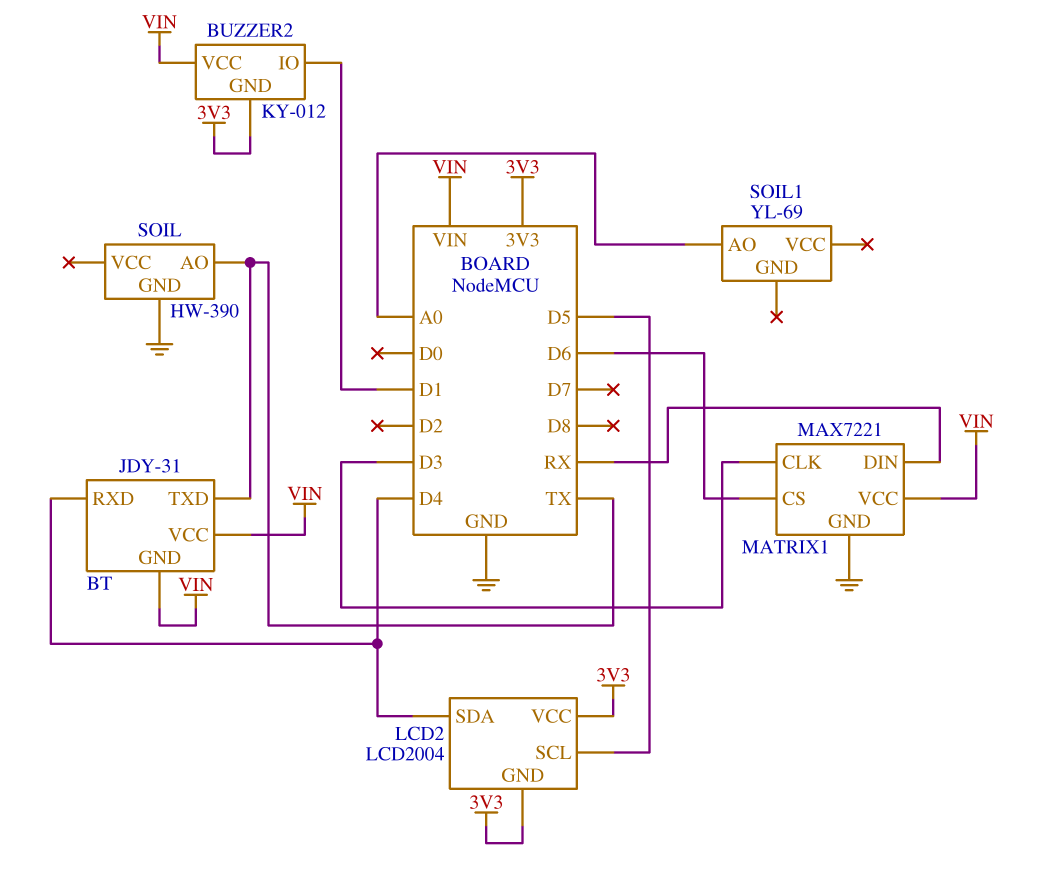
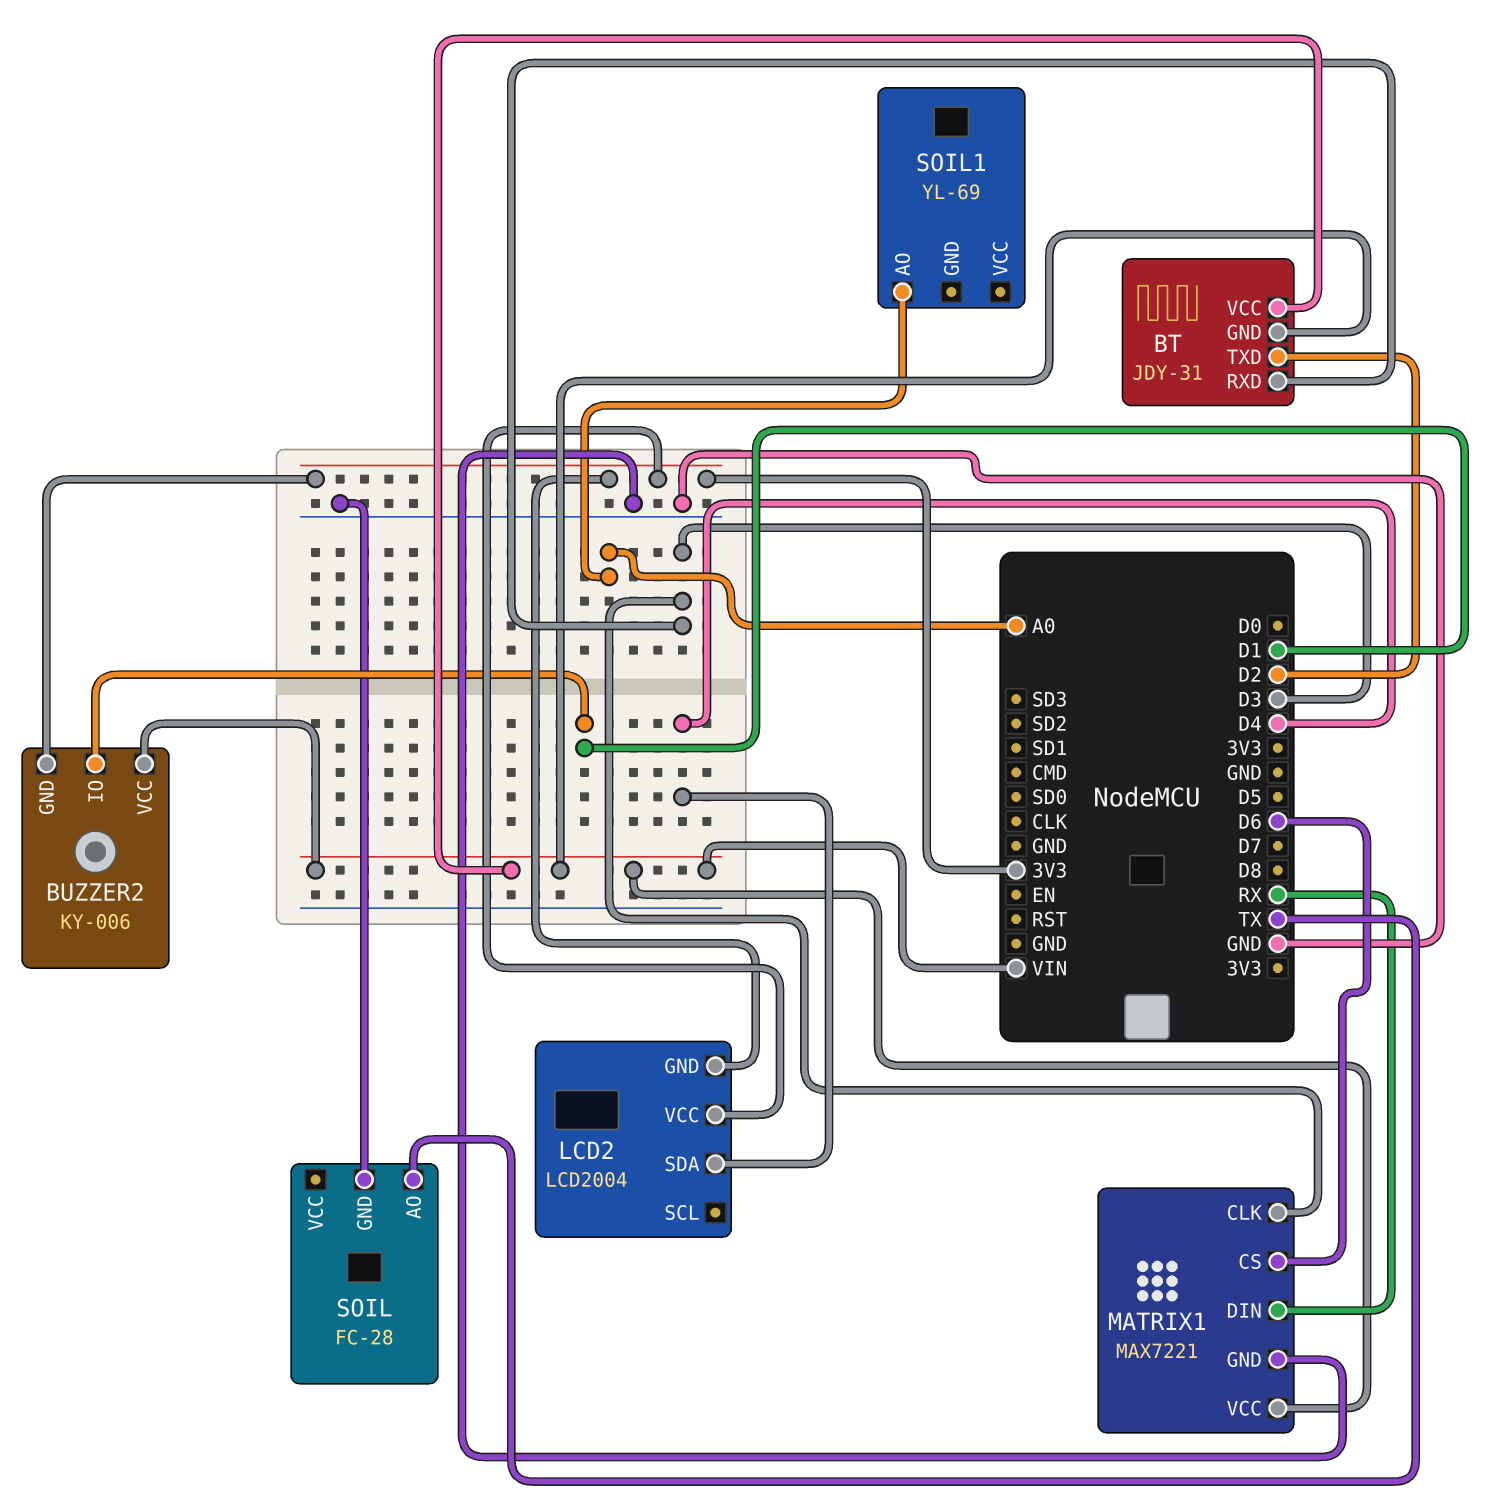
BT pin RXD: D4 -> D3
BT pin TXD: TX -> D2
BUZZER2: KY-012 -> KY-006
LCD2 pin SCL: D5 -> none
SOIL: HW-390 -> FC-28

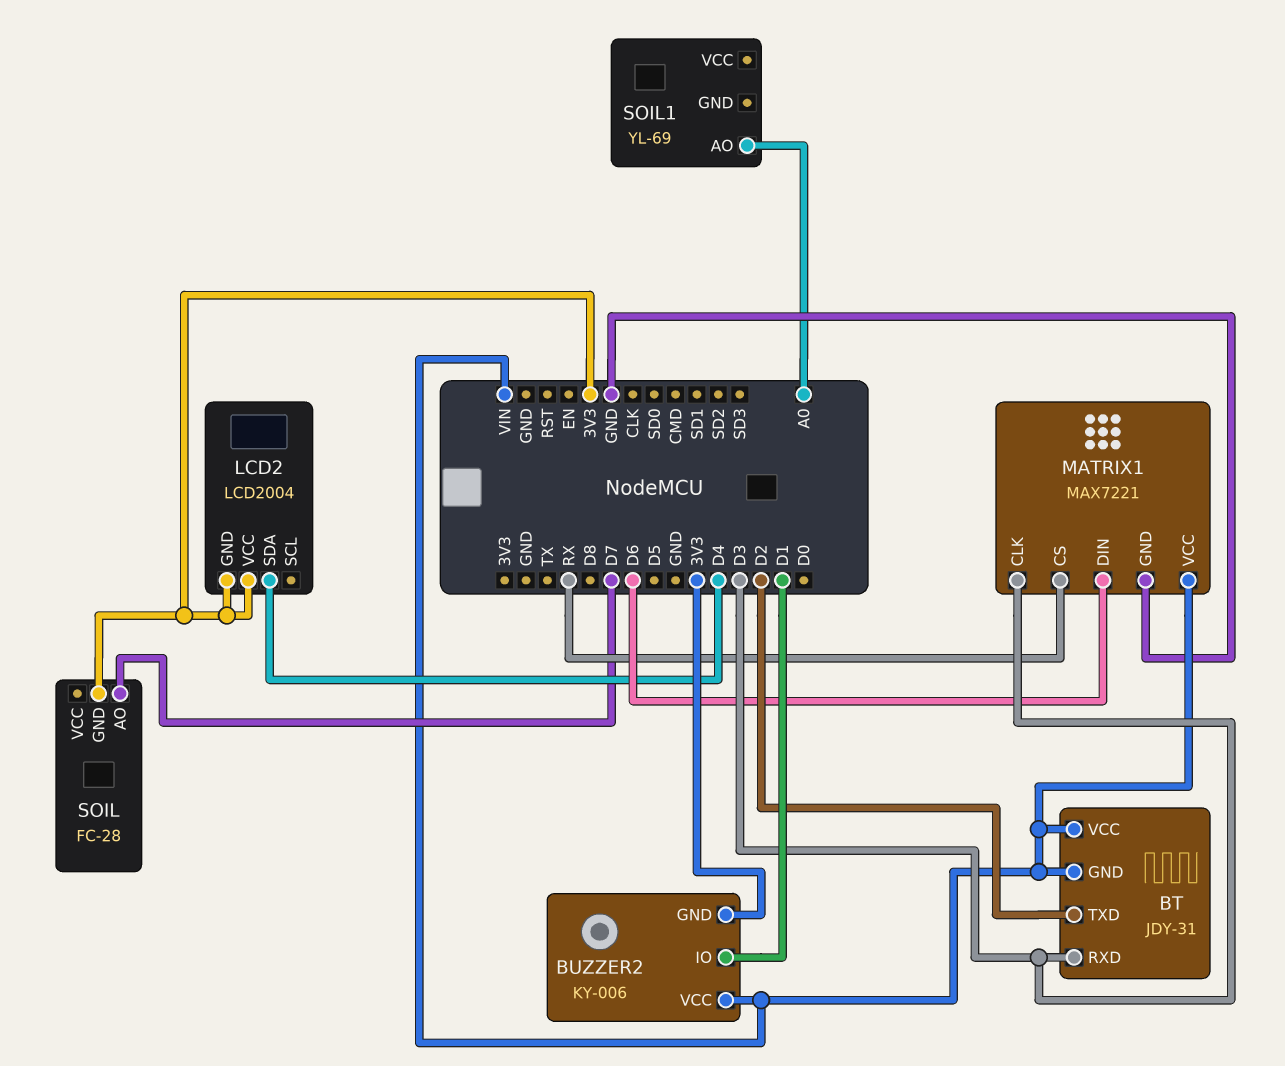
MATRIX1 pin CS: D6 -> RX
MATRIX1 pin DIN: RX -> D6
SOIL pin AO: TX -> D7
SOIL pin GND: GND -> 3V3

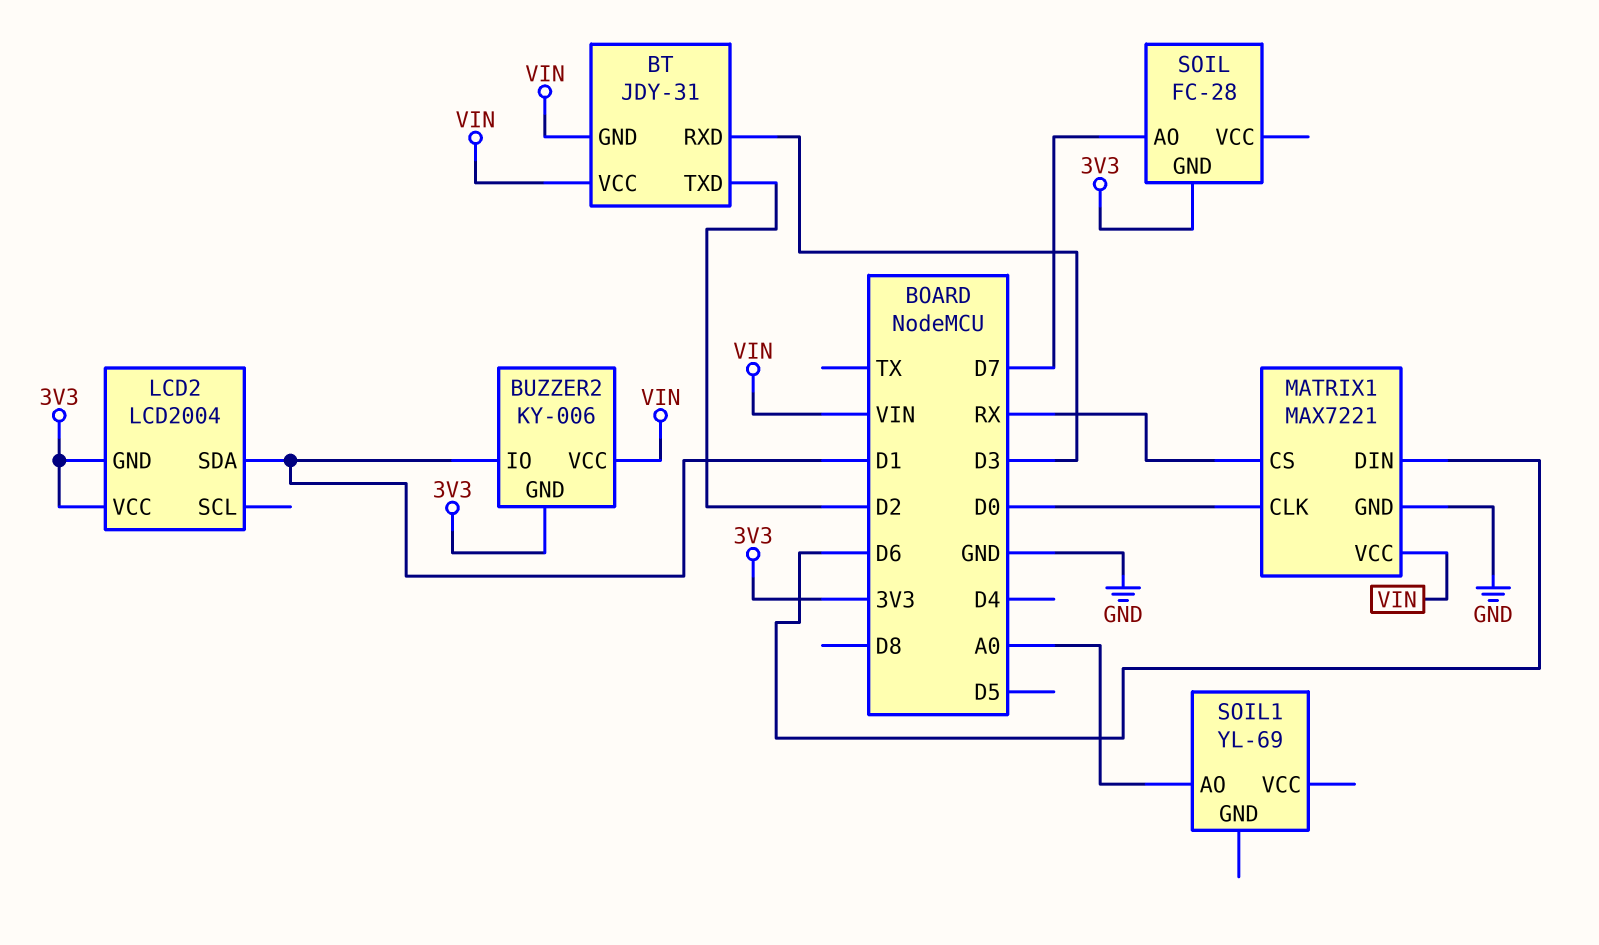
LCD2 pin SDA: D4 -> D1
MATRIX1 pin CLK: D3 -> D0

